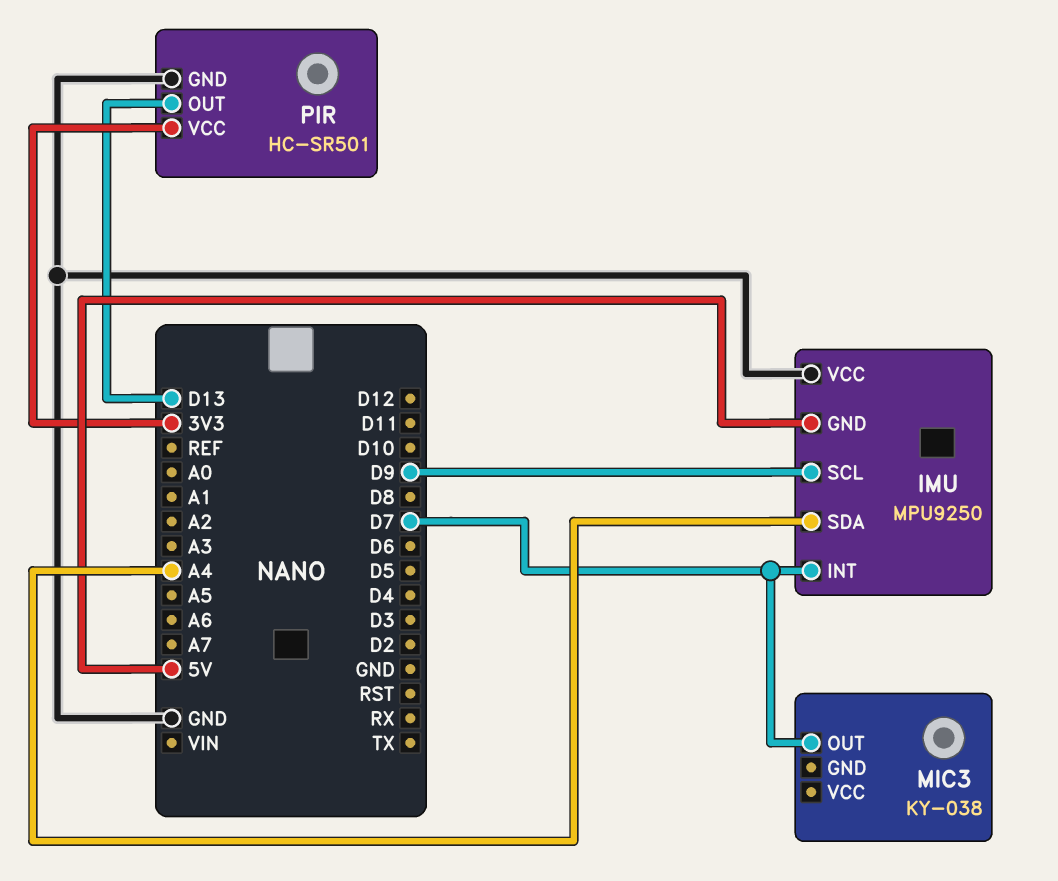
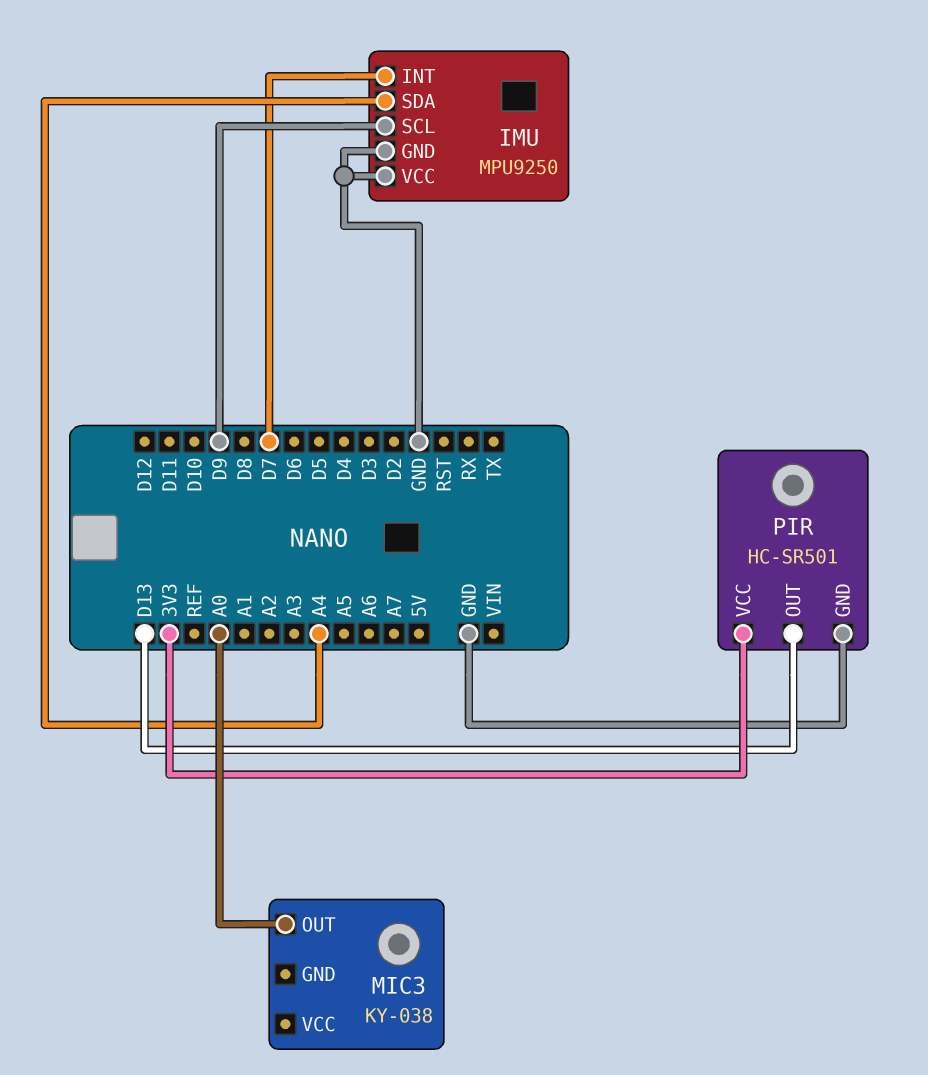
IMU pin GND: 5V -> GND
MIC3 pin OUT: D7 -> A0

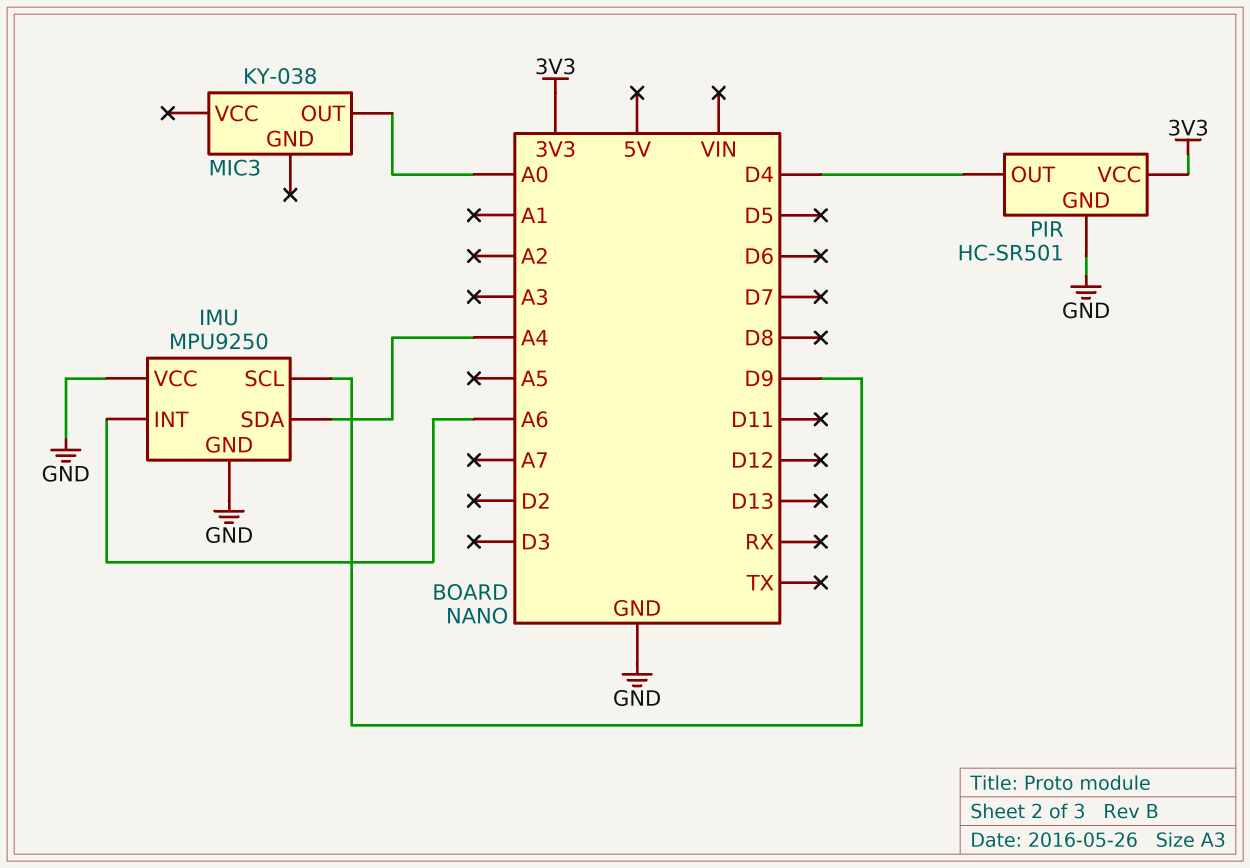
IMU pin INT: D7 -> A6
PIR pin OUT: D13 -> D4

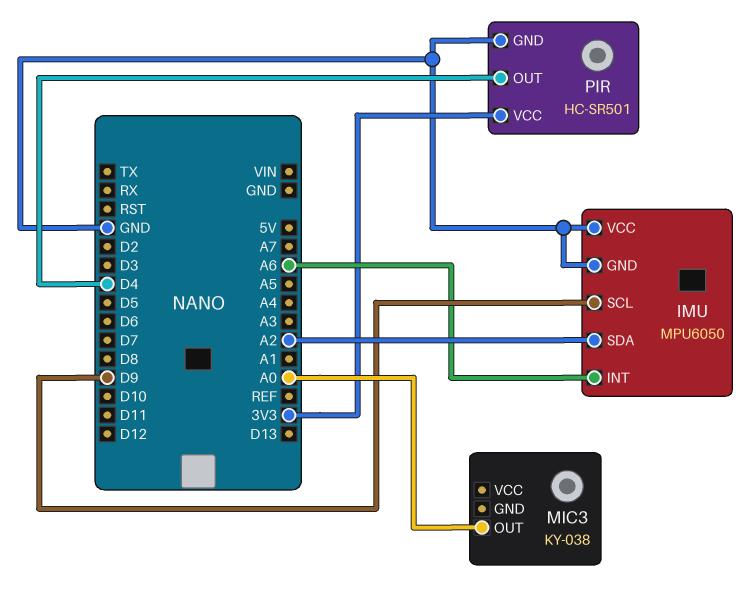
IMU: MPU9250 -> MPU6050
IMU pin SDA: A4 -> A2

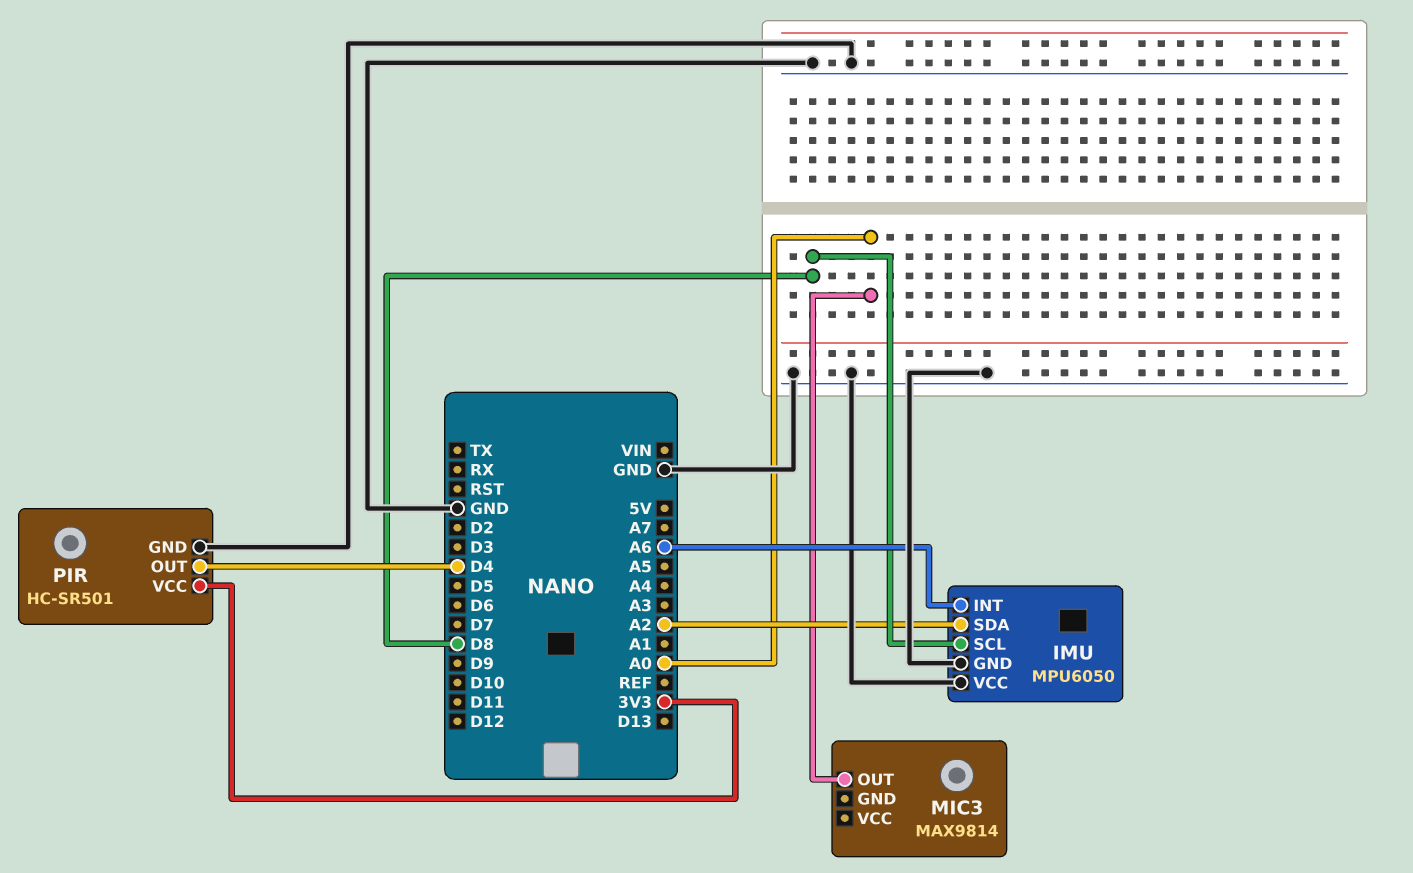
IMU pin SCL: D9 -> D8
MIC3: KY-038 -> MAX9814

